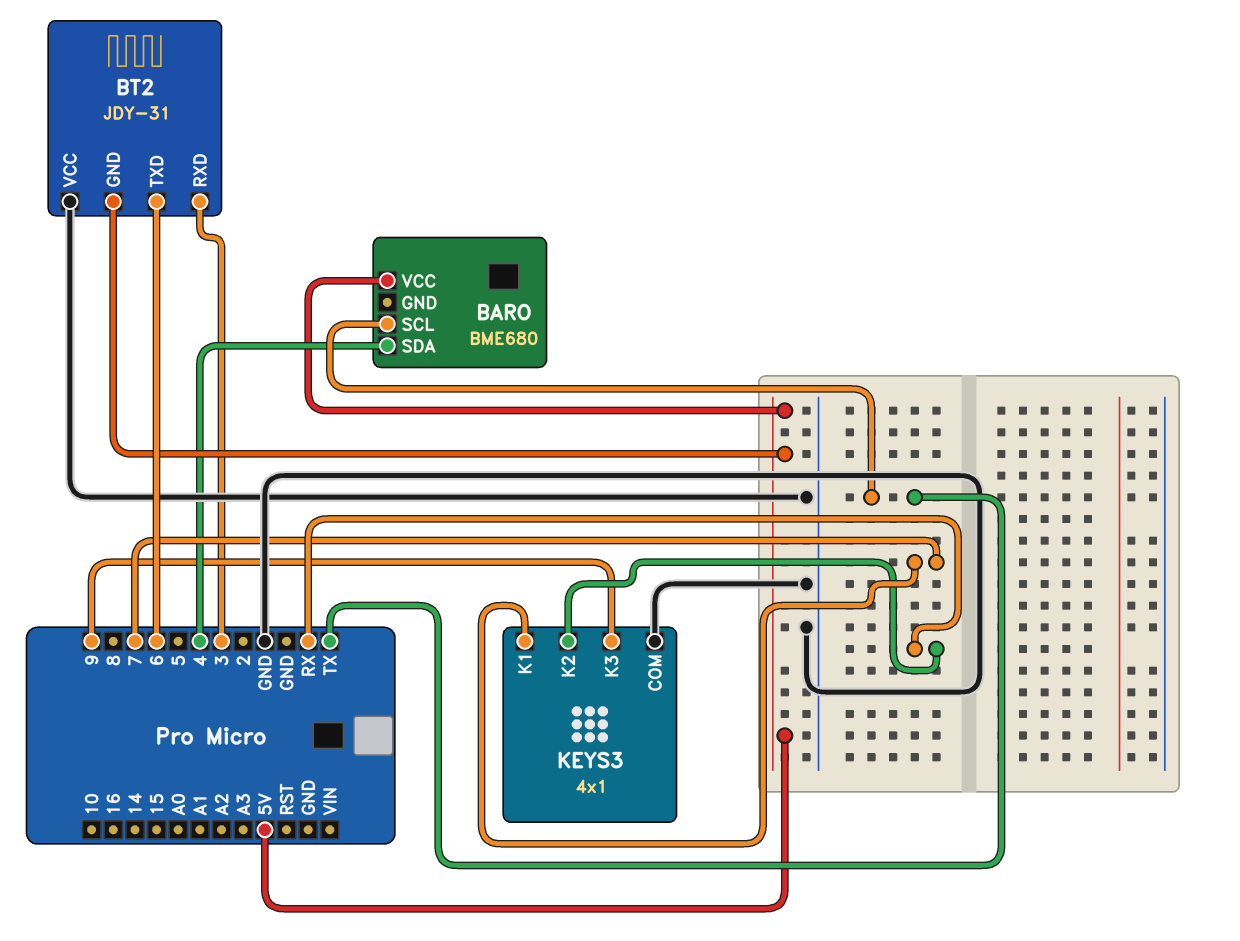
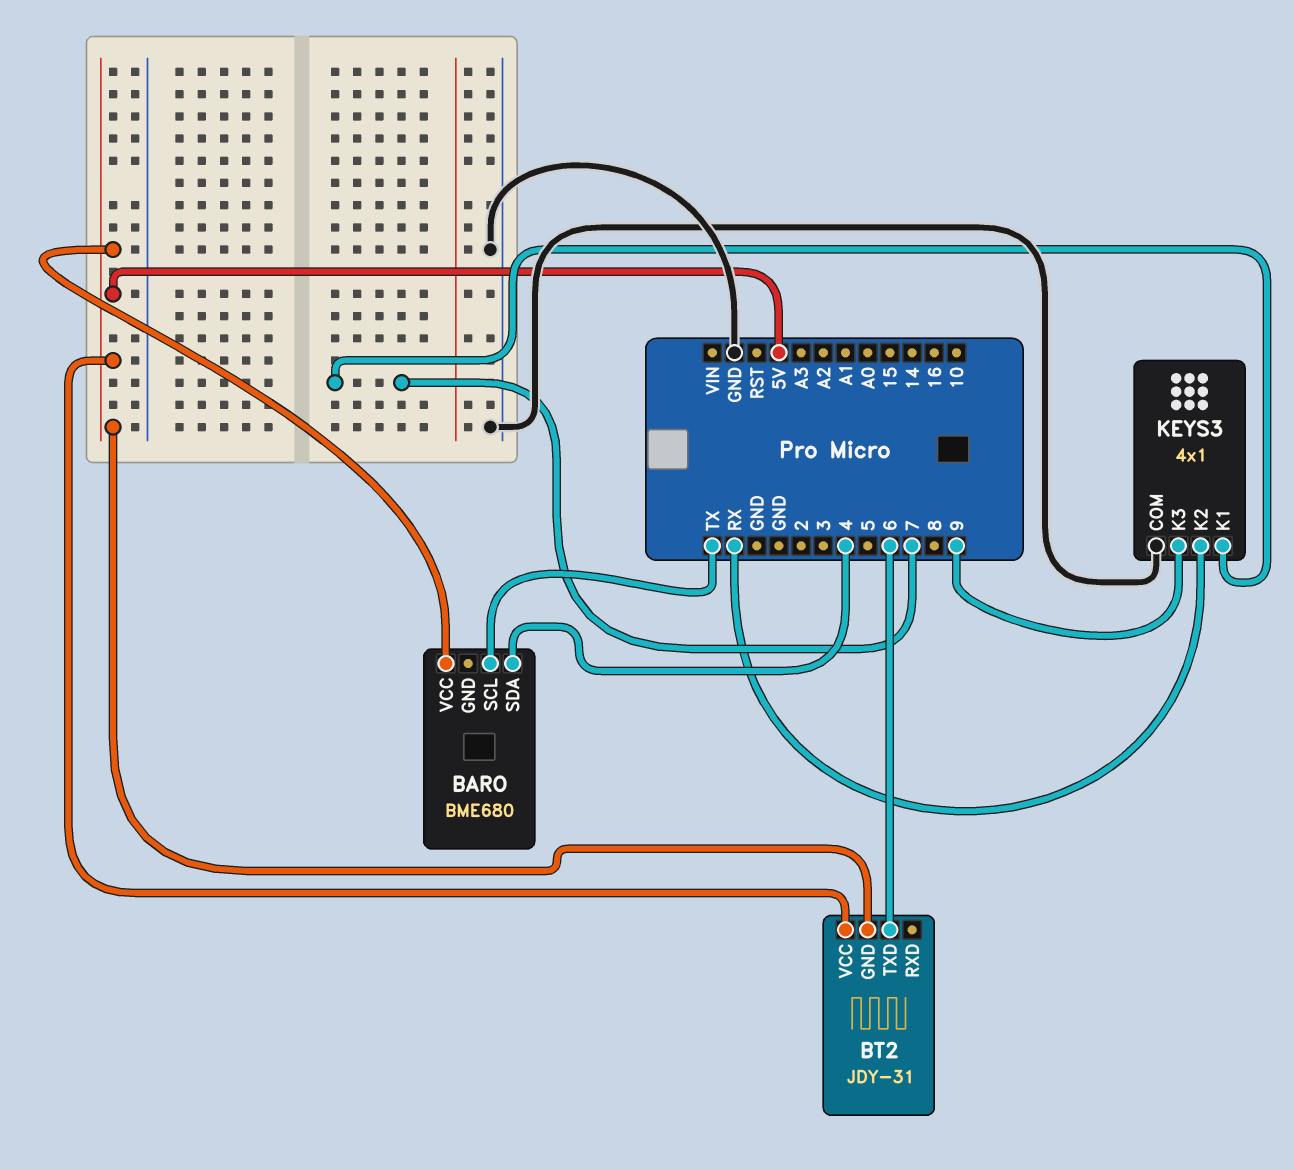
BT2 pin RXD: 3 -> none
BT2 pin VCC: GND -> 5V

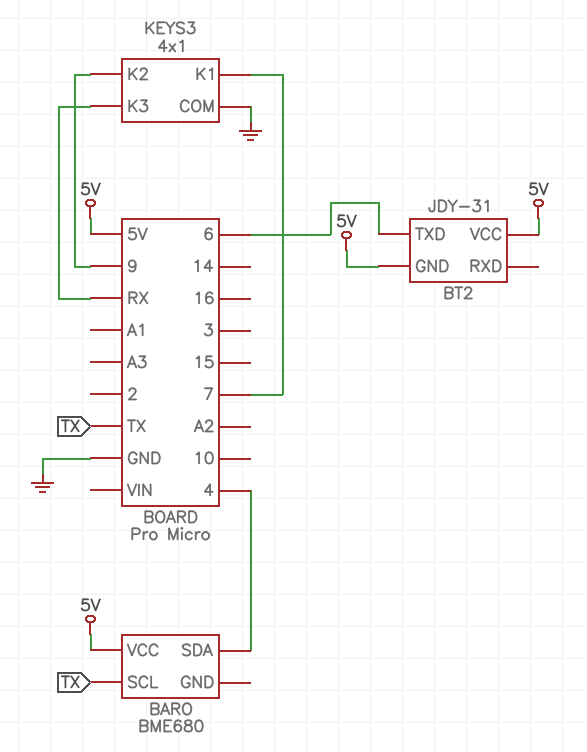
KEYS3 pin K2: RX -> 9
KEYS3 pin K3: 9 -> RX

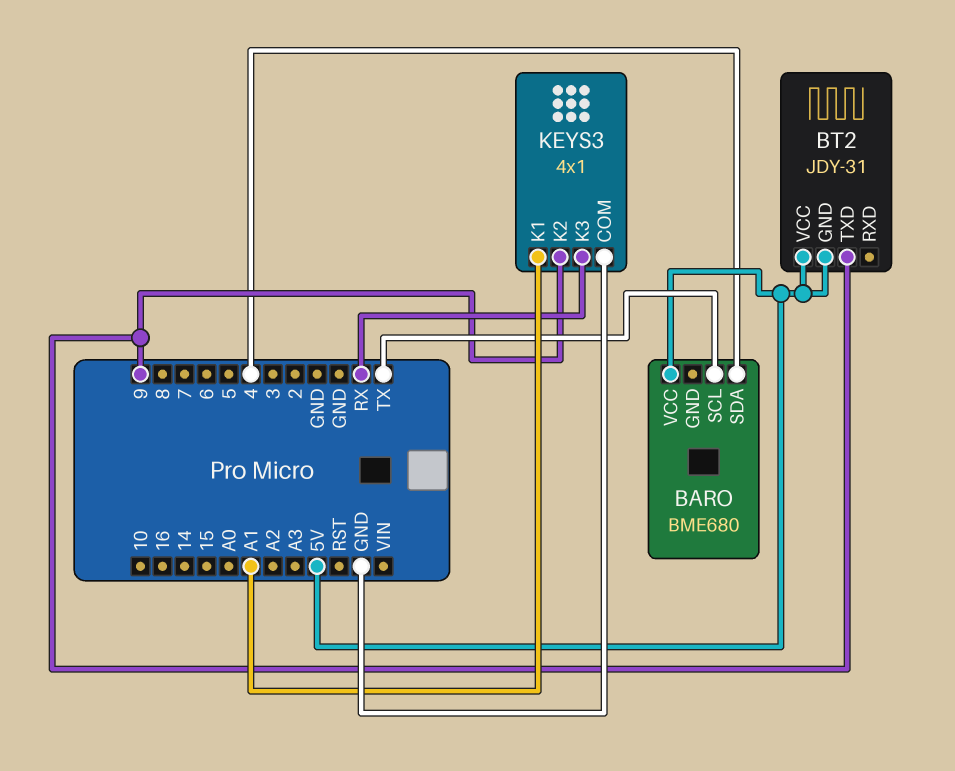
BT2 pin TXD: 6 -> 9
KEYS3 pin K1: 7 -> A1

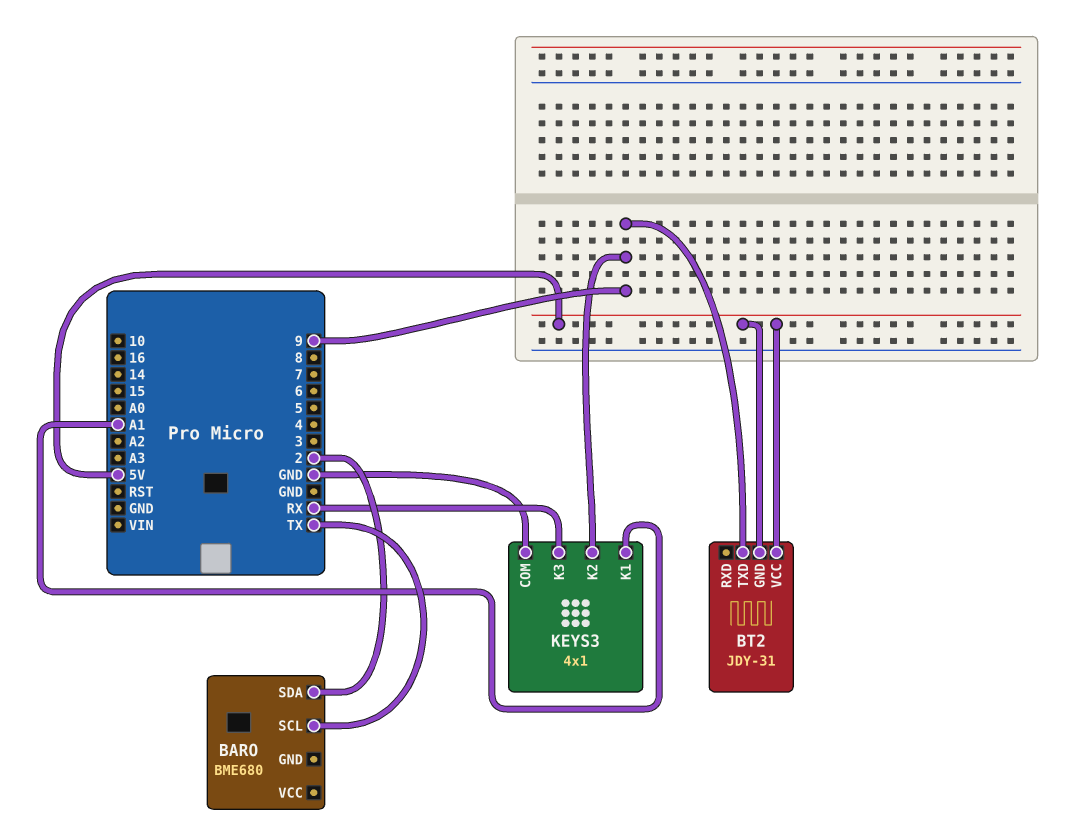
BARO pin SDA: 4 -> 2
BARO pin VCC: 5V -> none

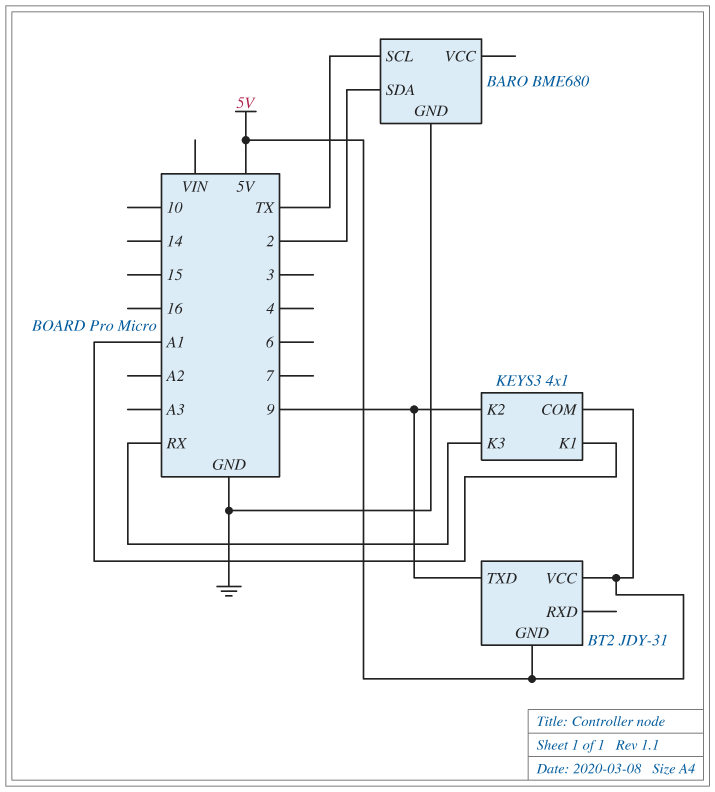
BARO pin GND: none -> GND
KEYS3 pin COM: GND -> 5V

